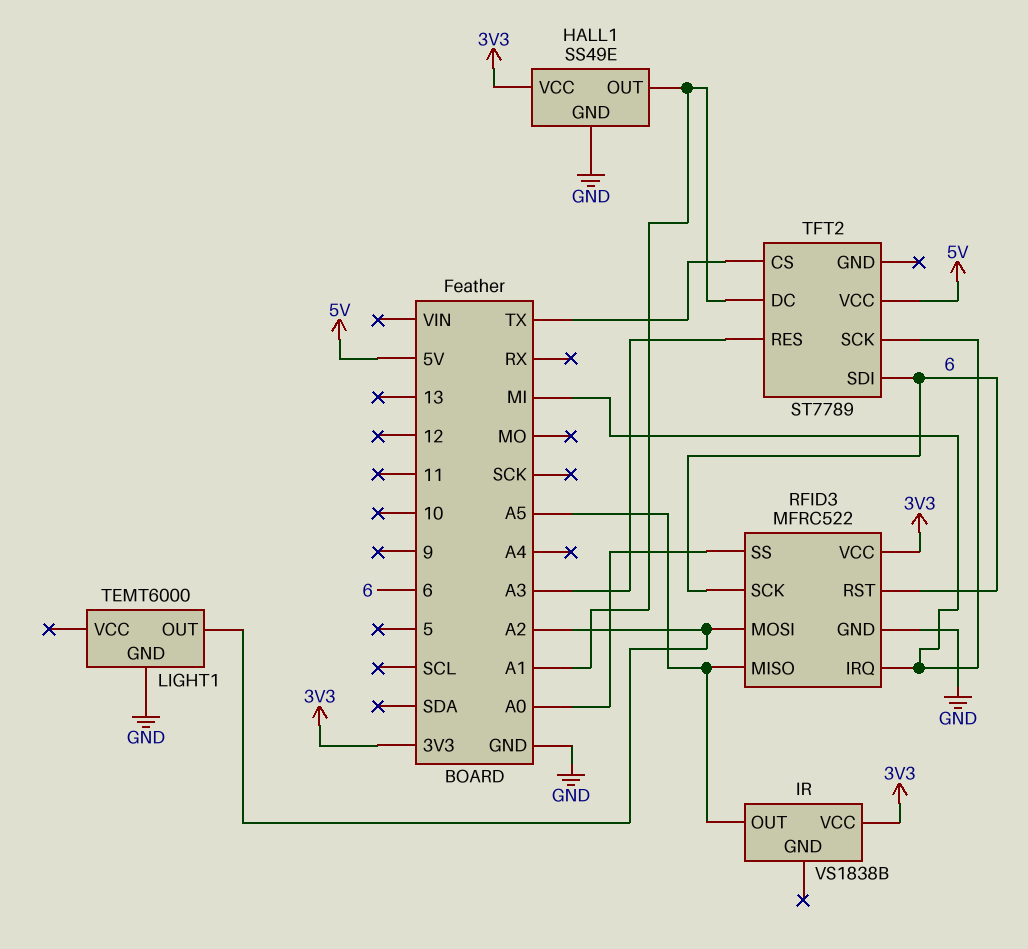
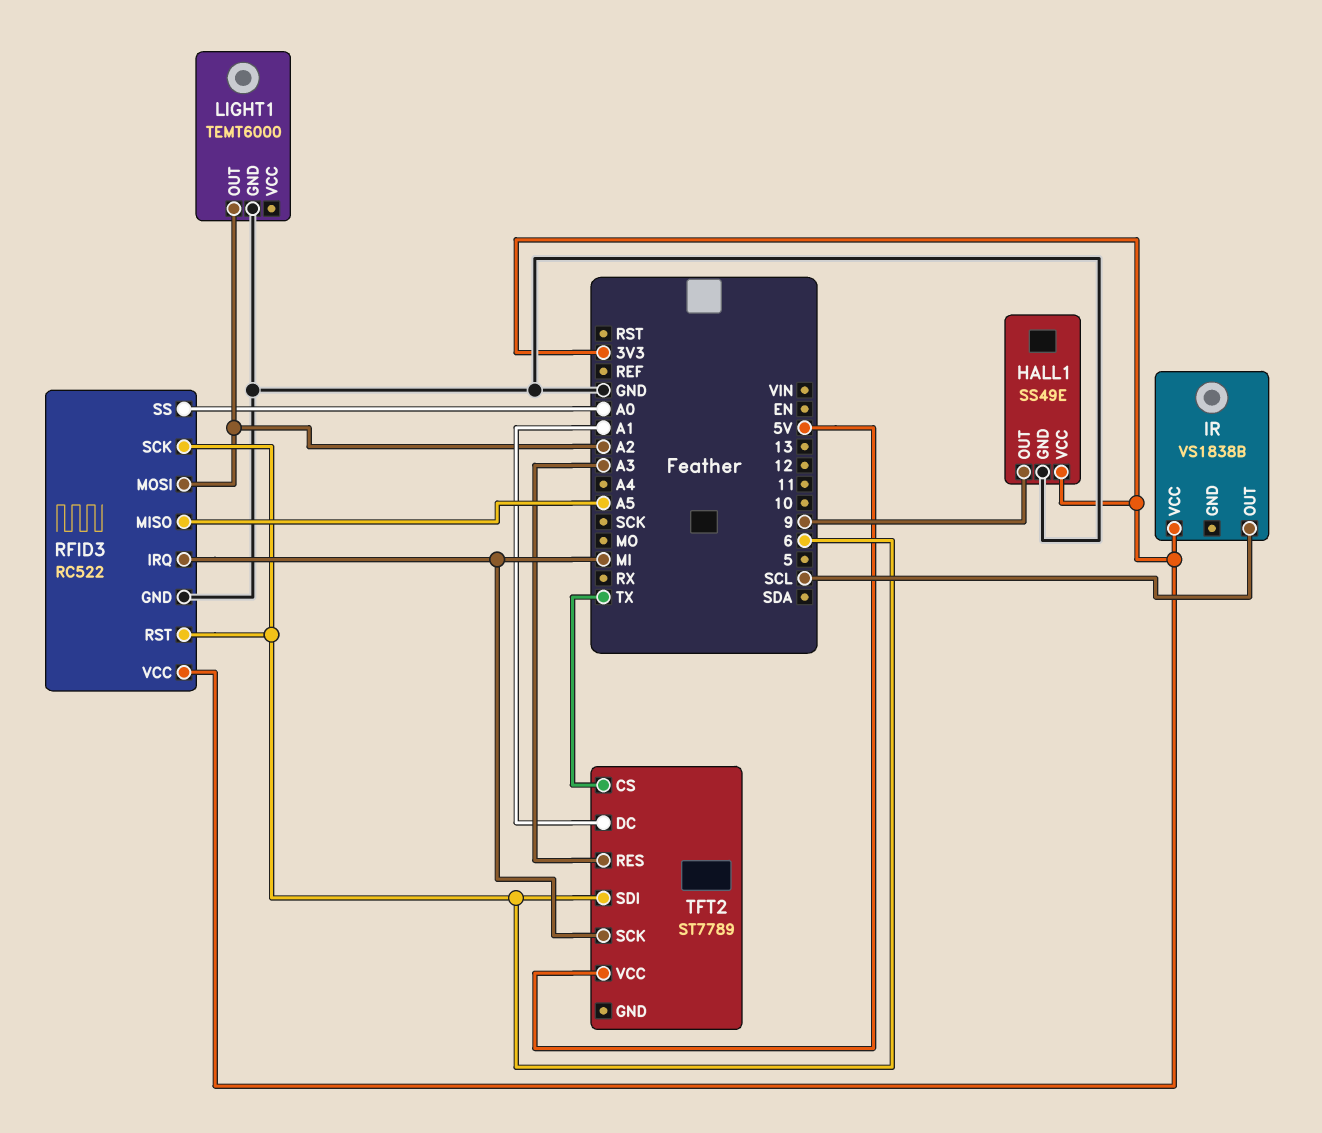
HALL1 pin OUT: A1 -> 9
IR pin OUT: A5 -> SCL
RFID3: MFRC522 -> RC522

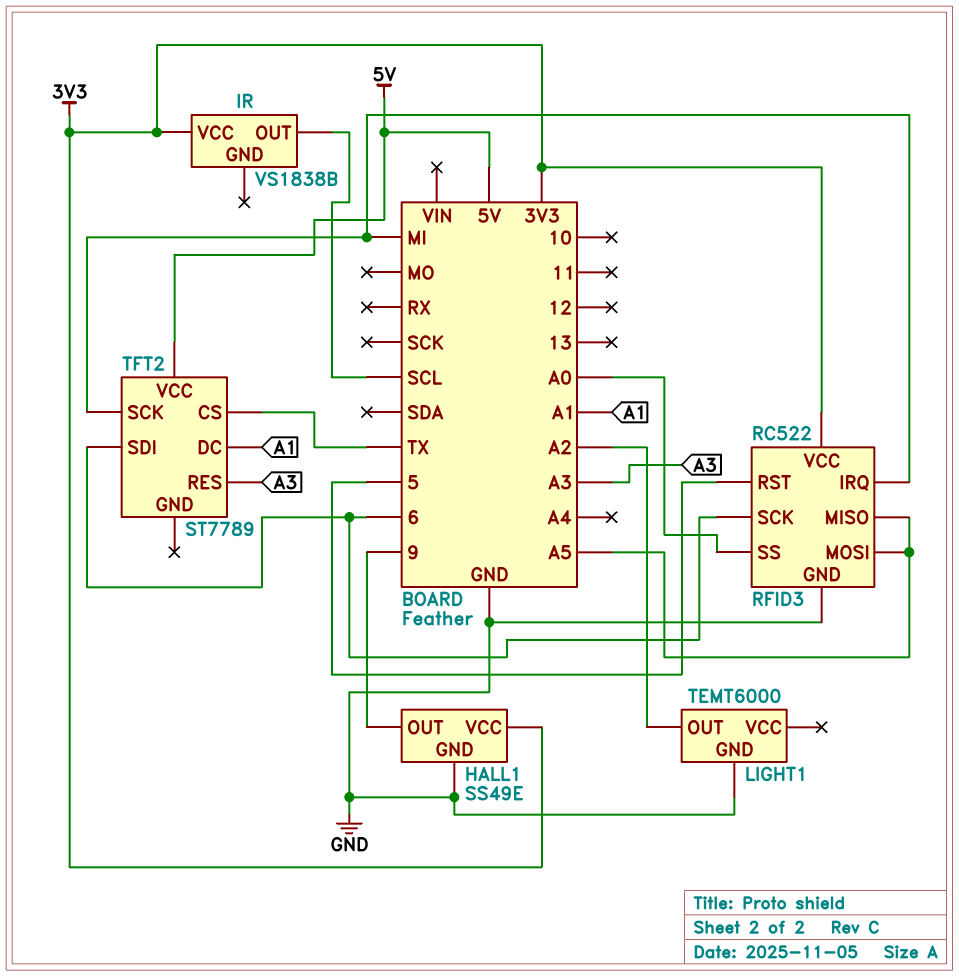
RFID3 pin MOSI: A2 -> A5
RFID3 pin RST: 6 -> 5

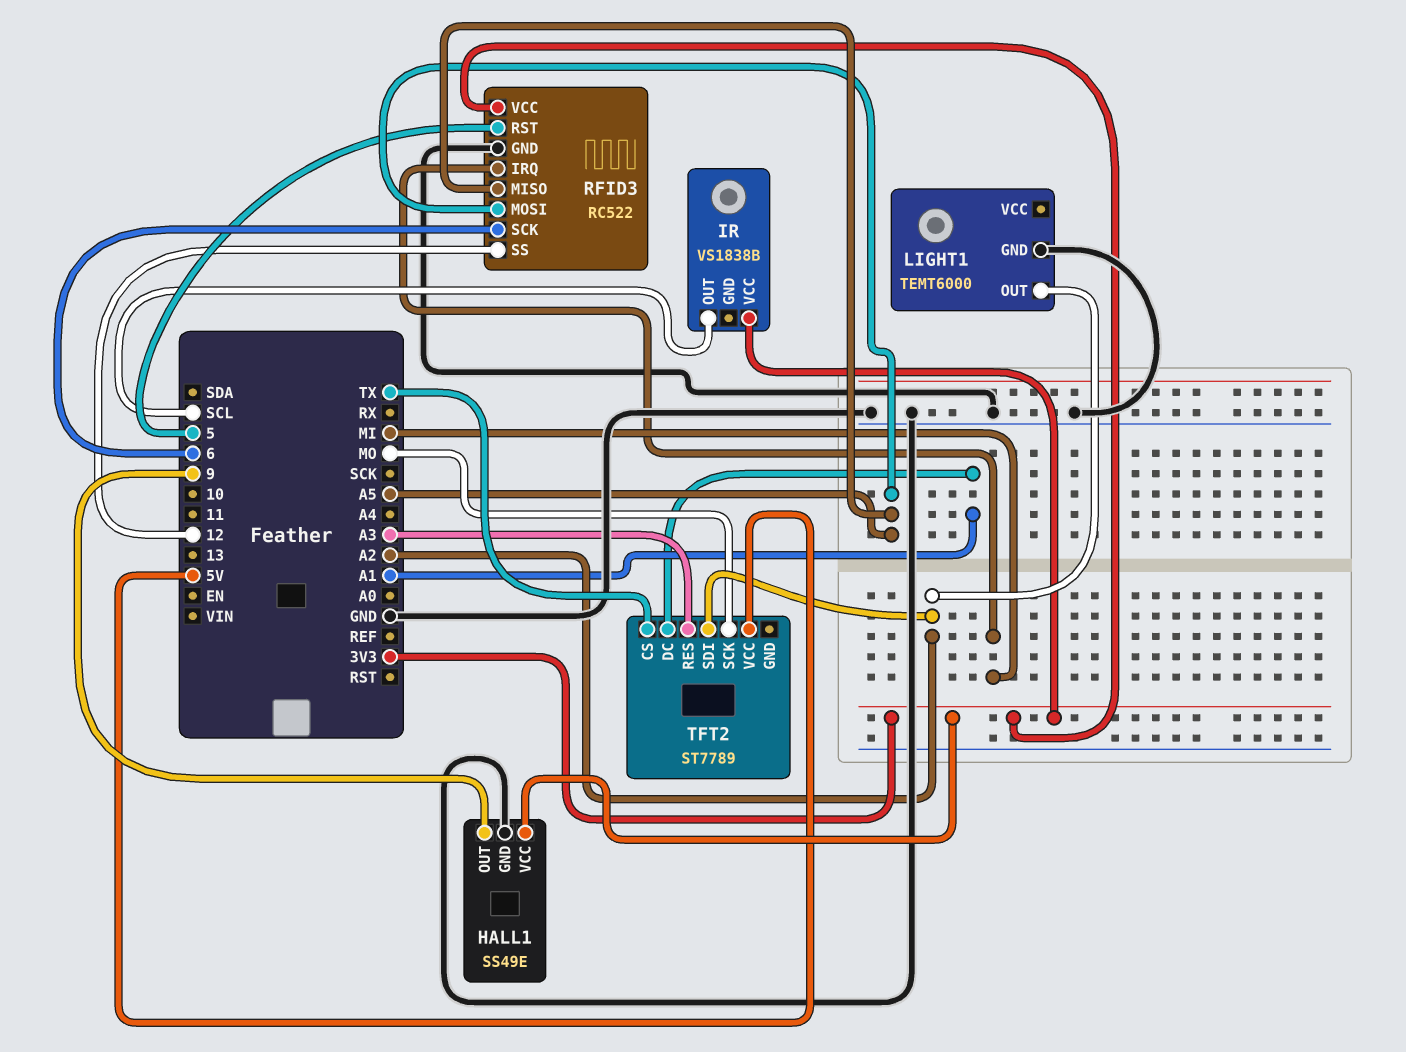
RFID3 pin SS: A0 -> 12
TFT2 pin SCK: MI -> MO
TFT2 pin SDI: 6 -> A2

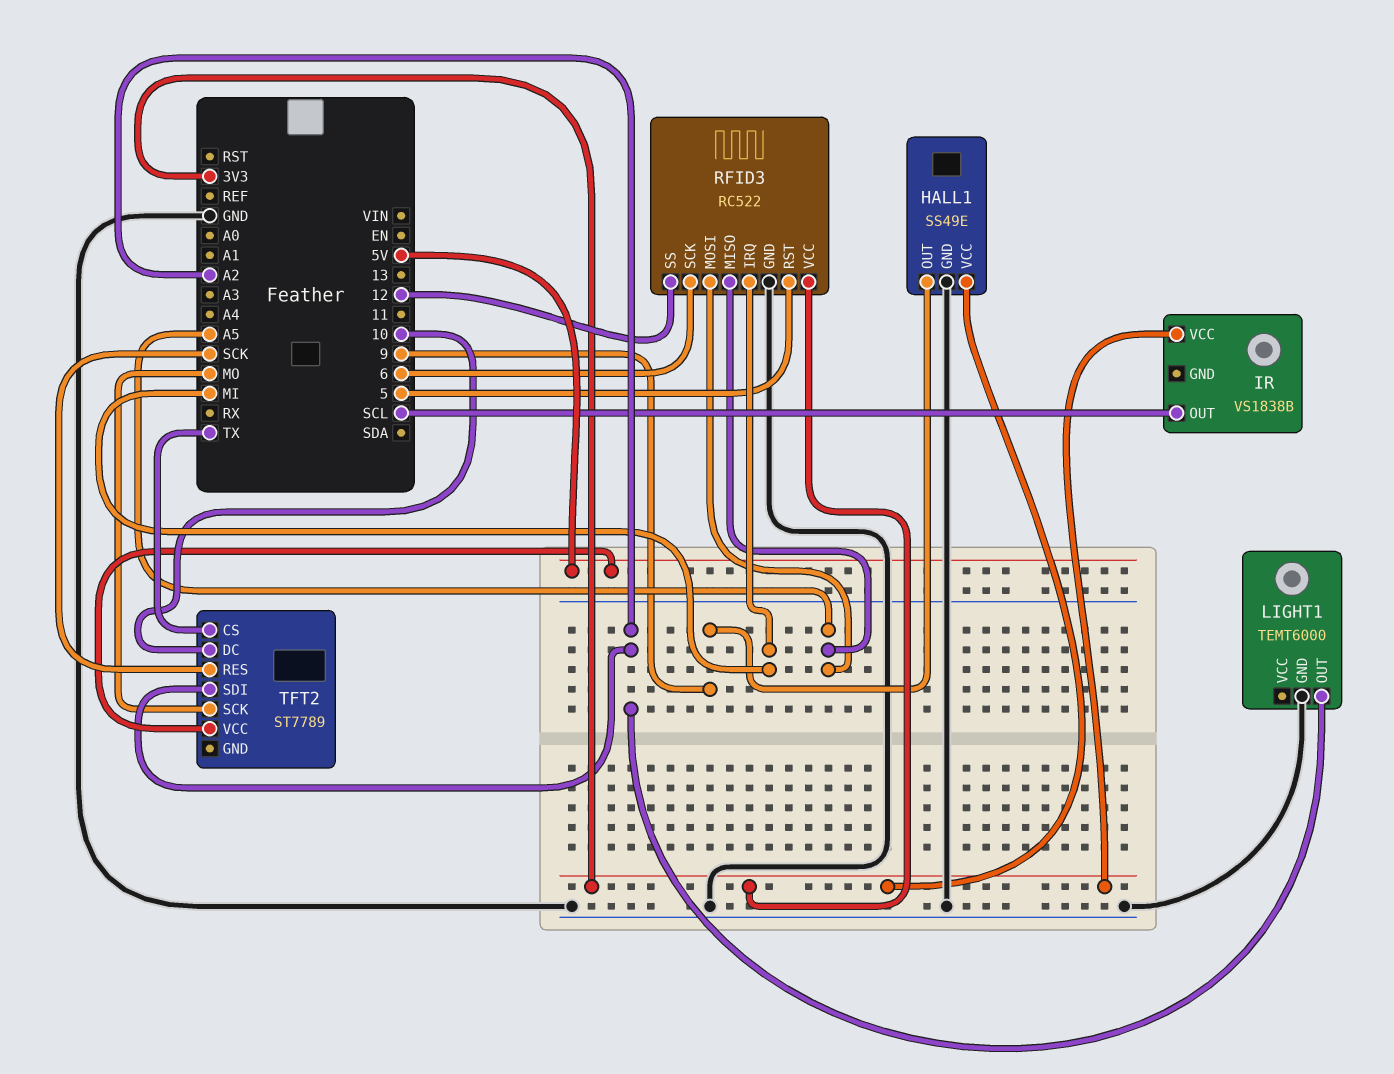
TFT2 pin DC: A1 -> 10
TFT2 pin RES: A3 -> SCK

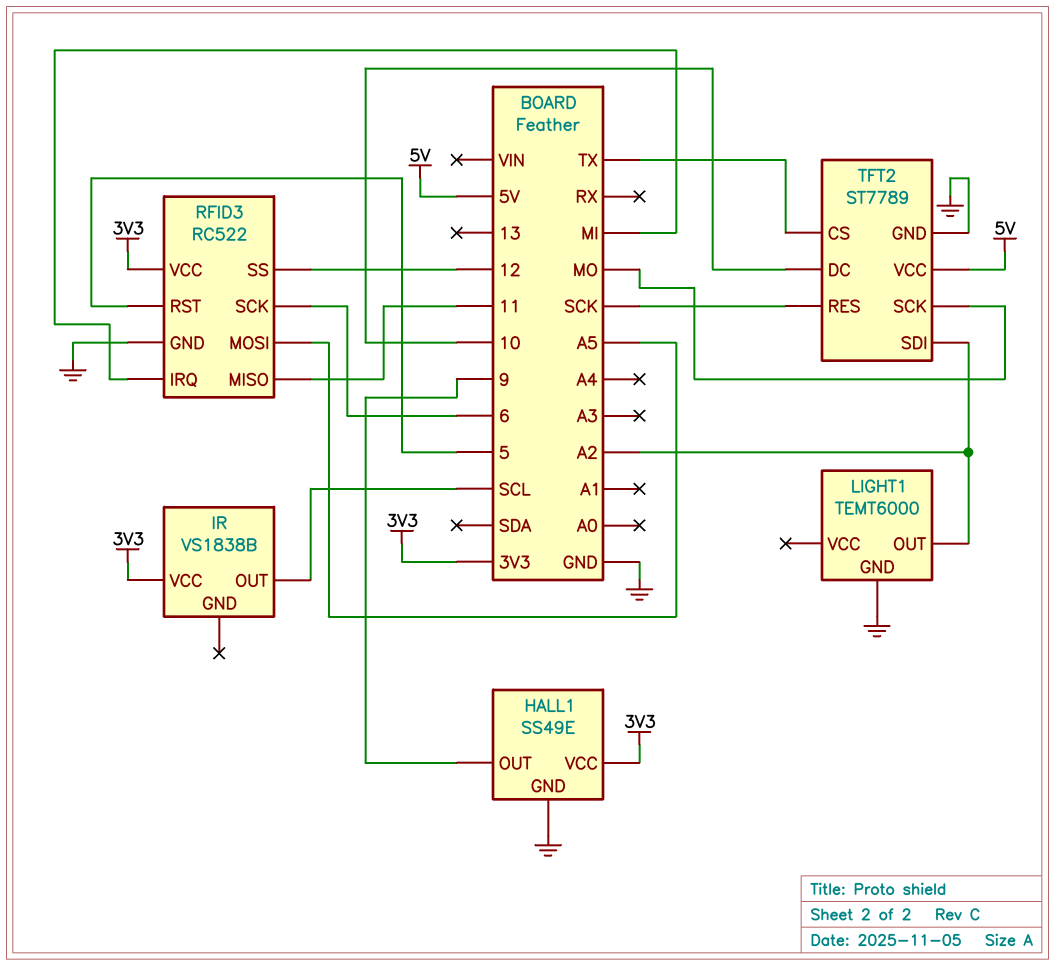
RFID3 pin MISO: A5 -> 11
TFT2 pin GND: none -> GND

